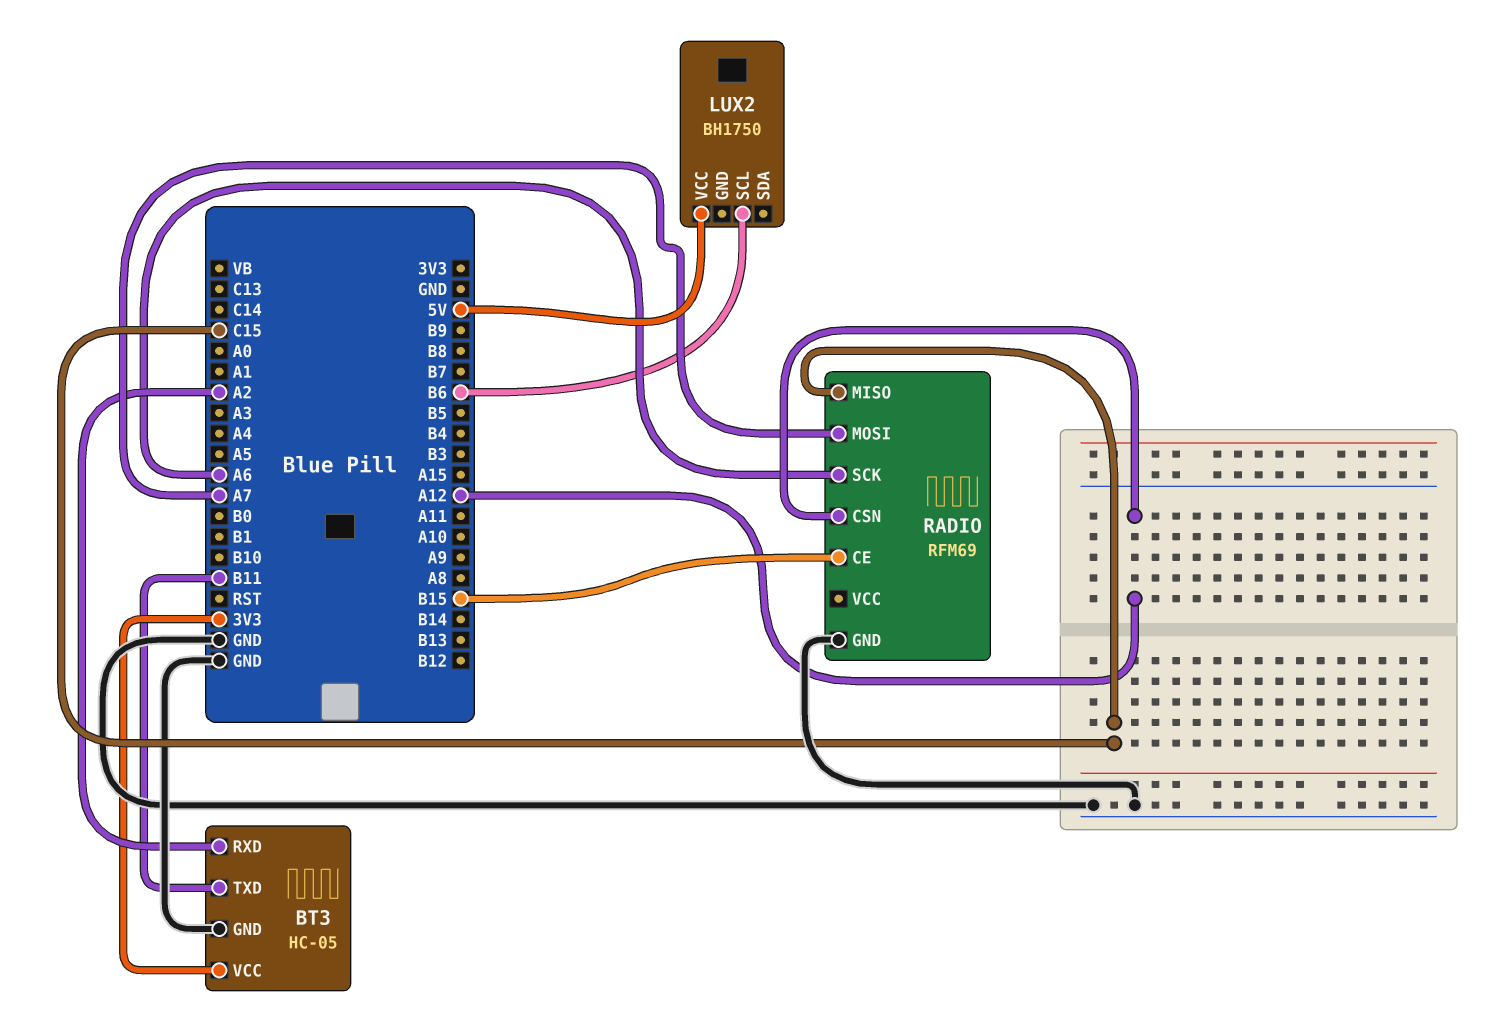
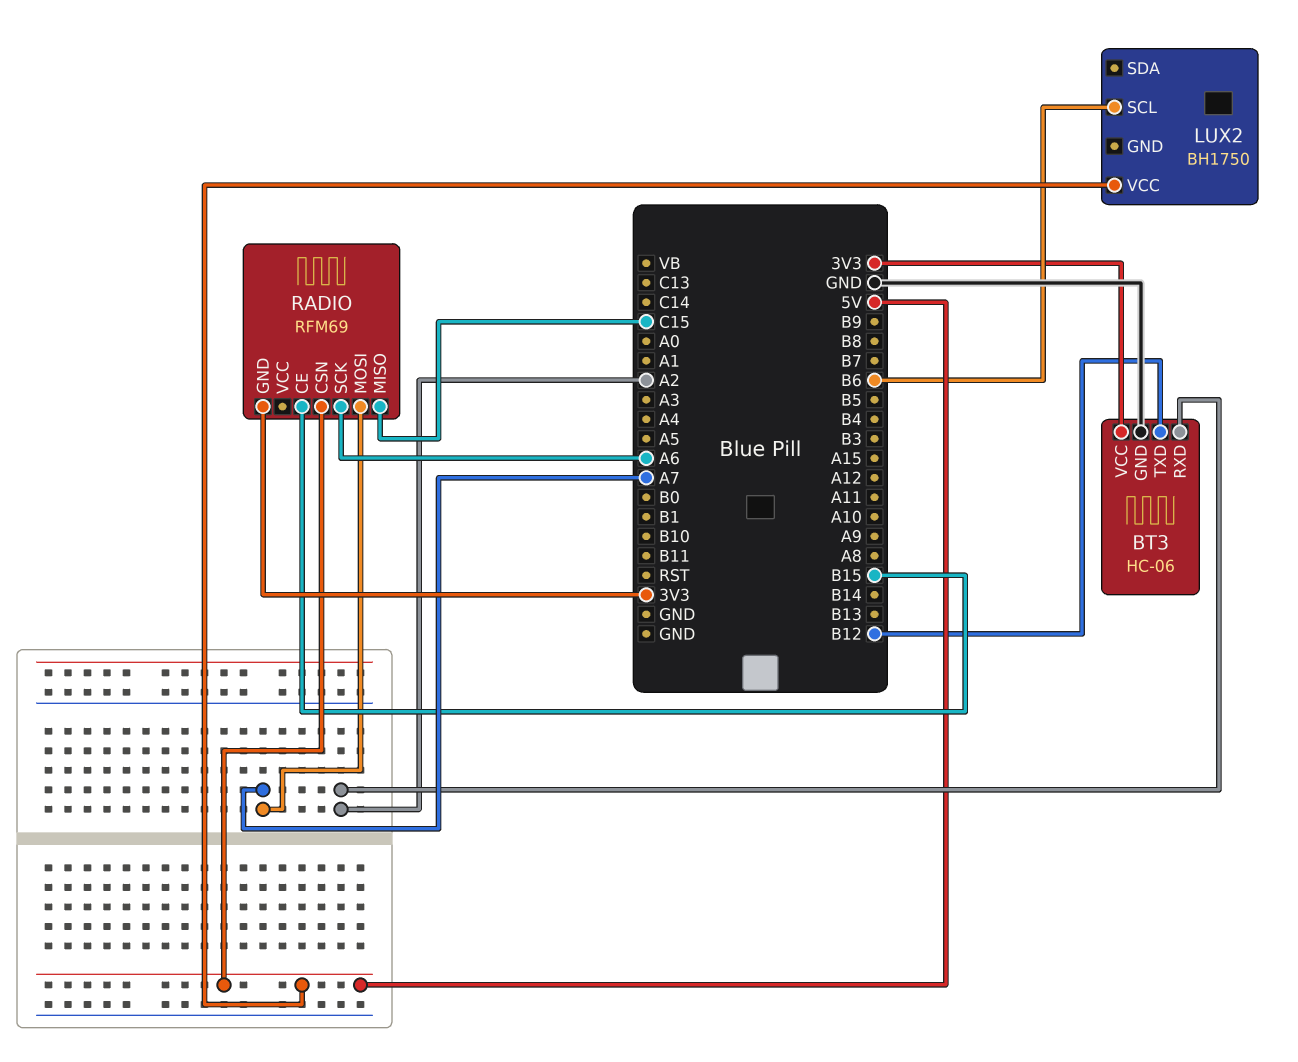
BT3: HC-05 -> HC-06
BT3 pin TXD: B11 -> B12
RADIO pin CSN: A12 -> 5V
RADIO pin GND: GND -> 3V3

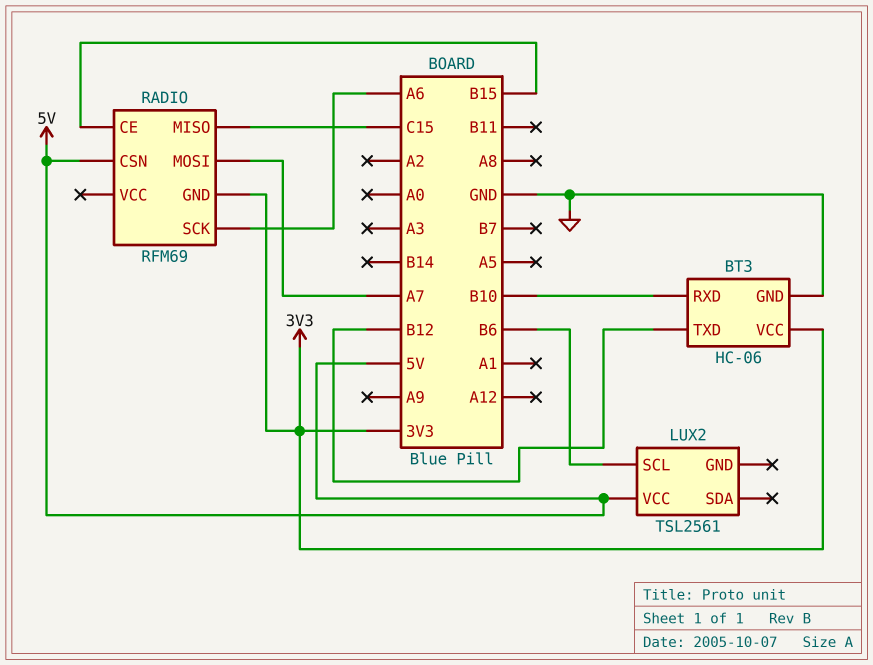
BT3 pin RXD: A2 -> B10
LUX2: BH1750 -> TSL2561

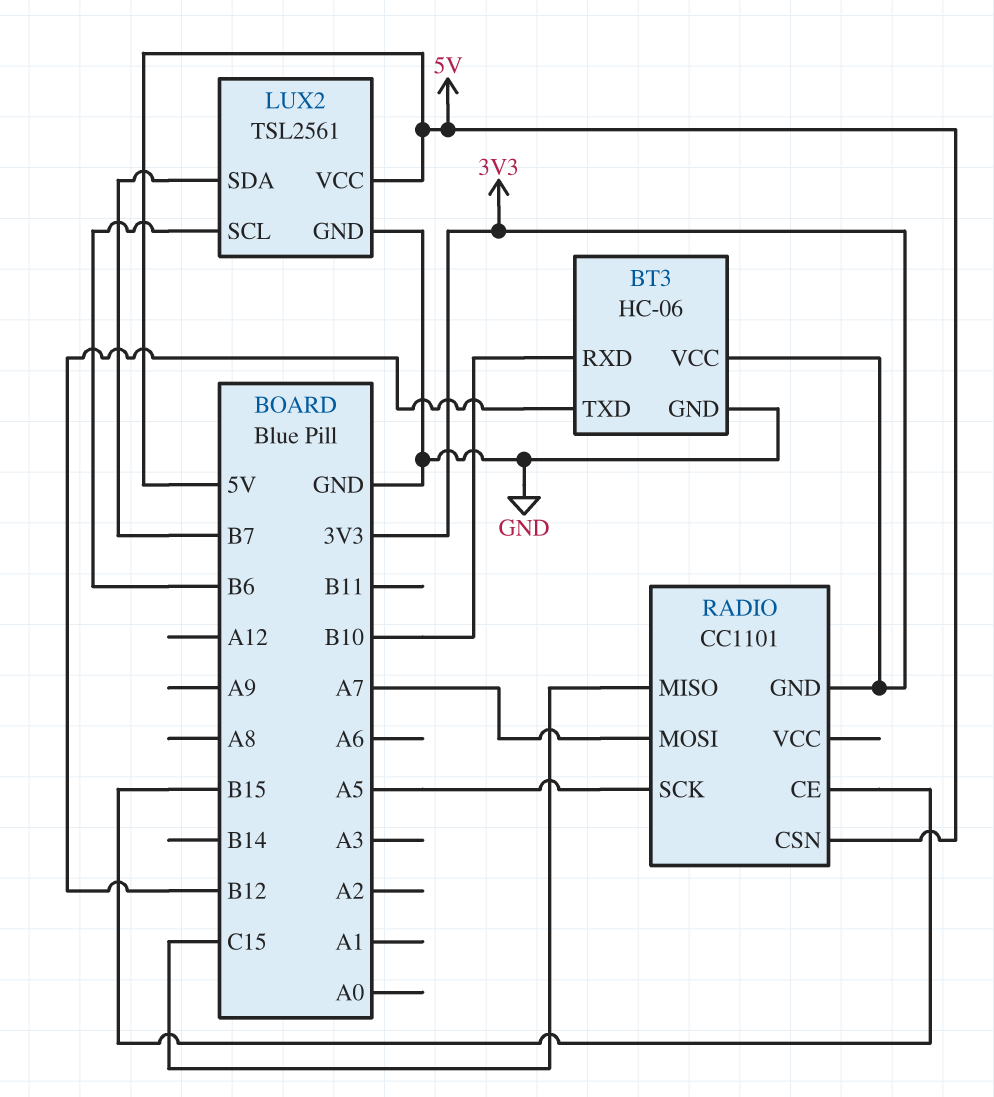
LUX2 pin GND: none -> GND
LUX2 pin SDA: none -> B7
RADIO: RFM69 -> CC1101
RADIO pin SCK: A6 -> A5

